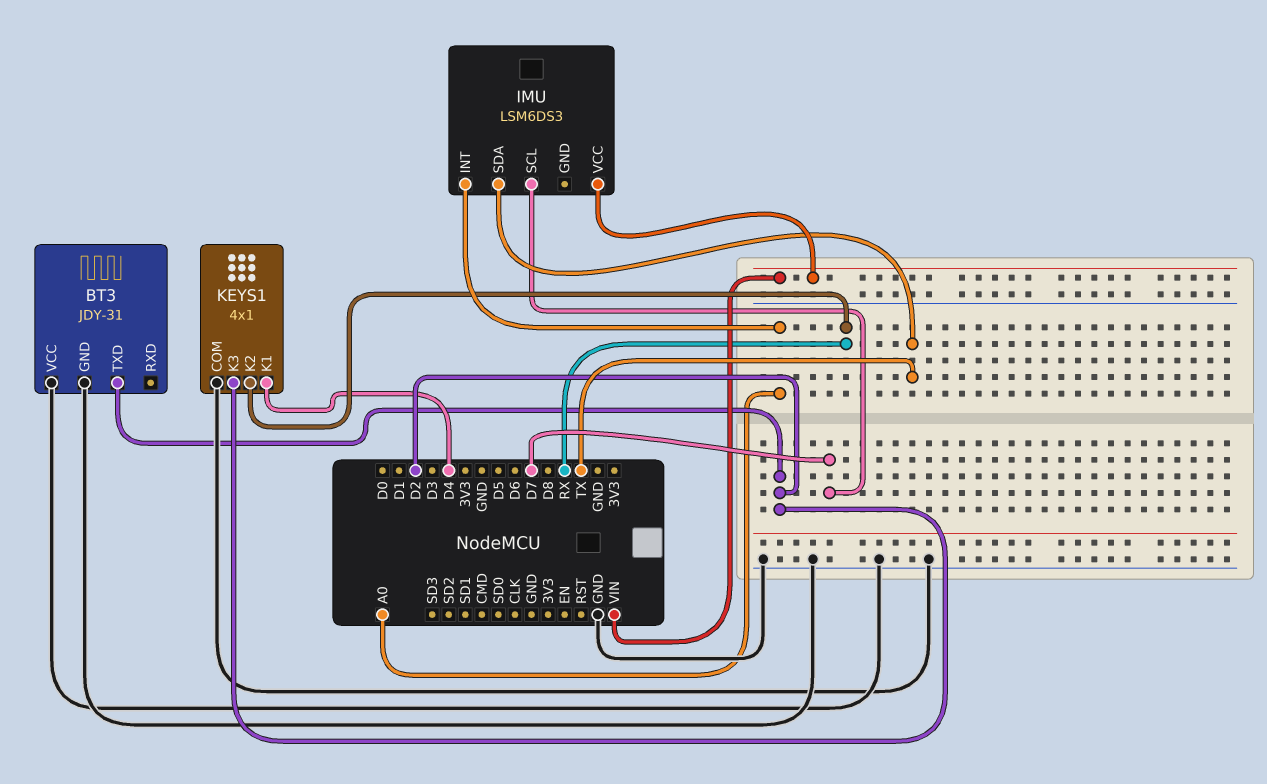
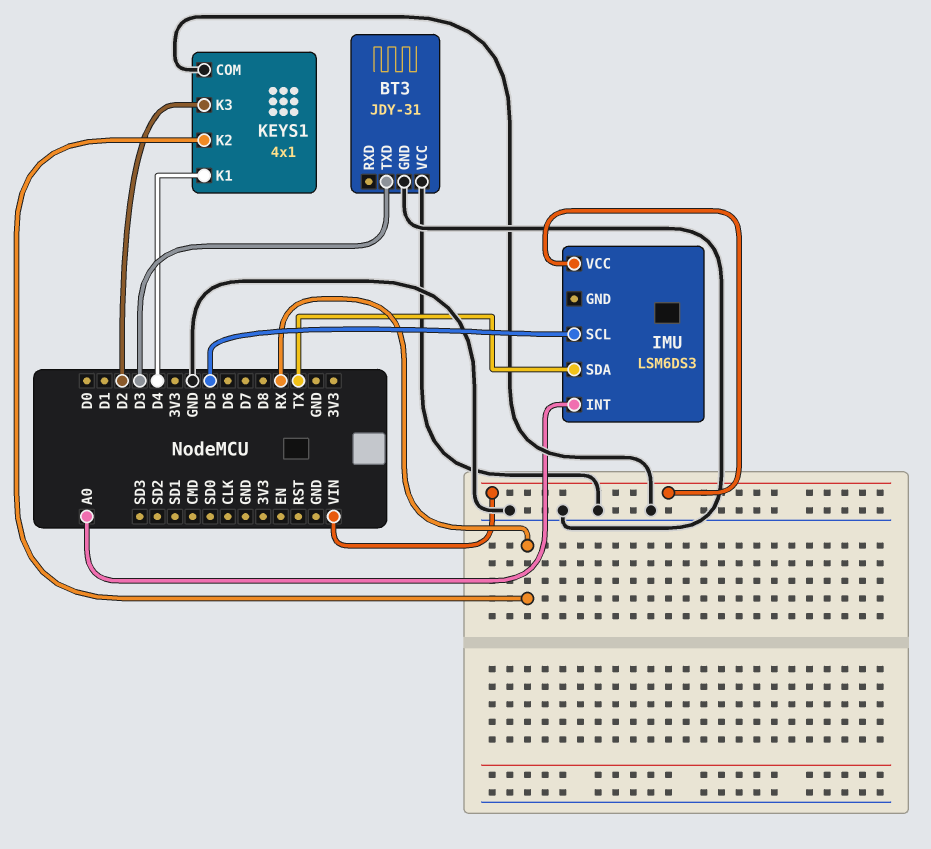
BT3 pin TXD: D2 -> D3
IMU pin SCL: D7 -> D5

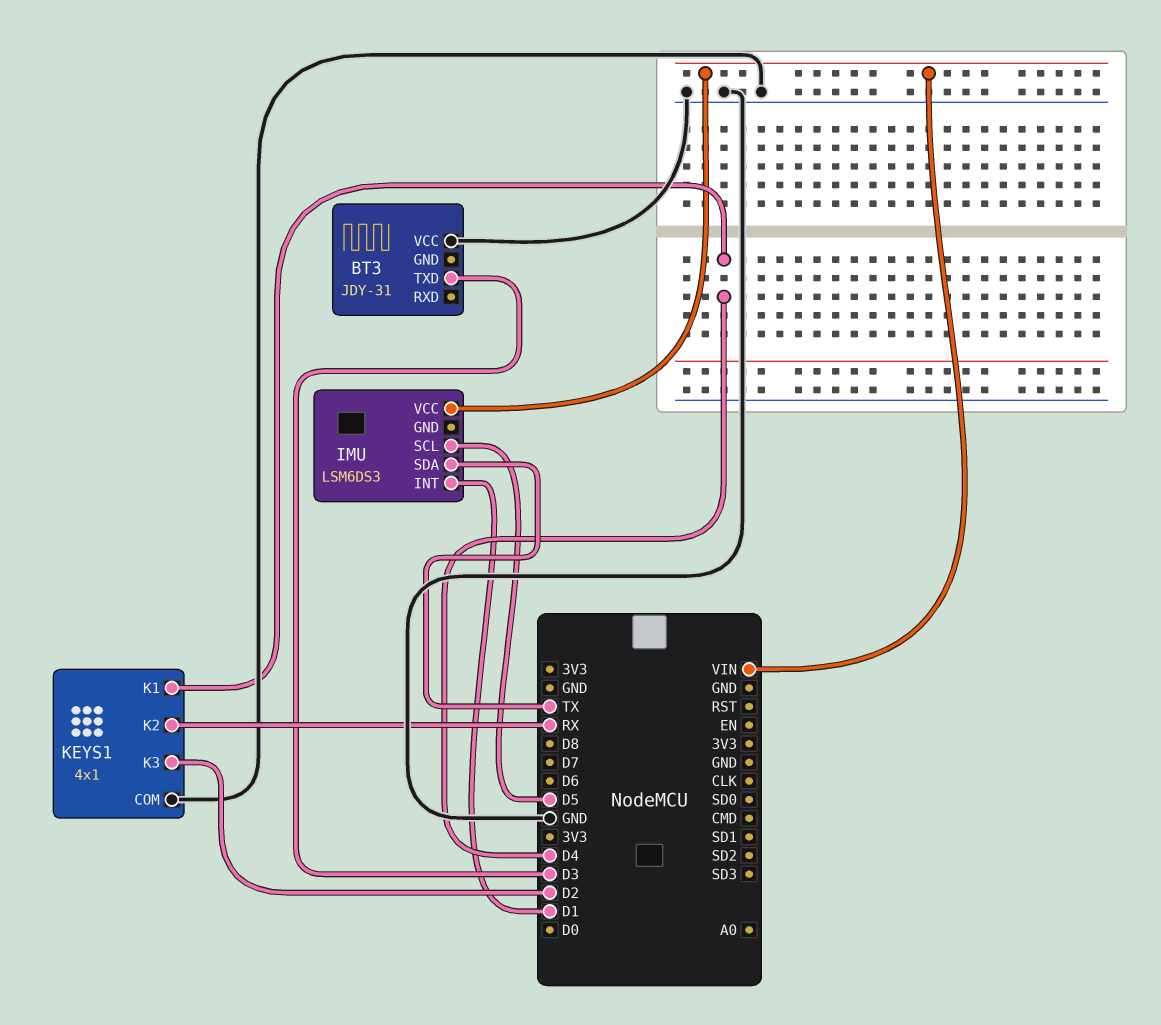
BT3 pin GND: GND -> none
IMU pin INT: A0 -> D1

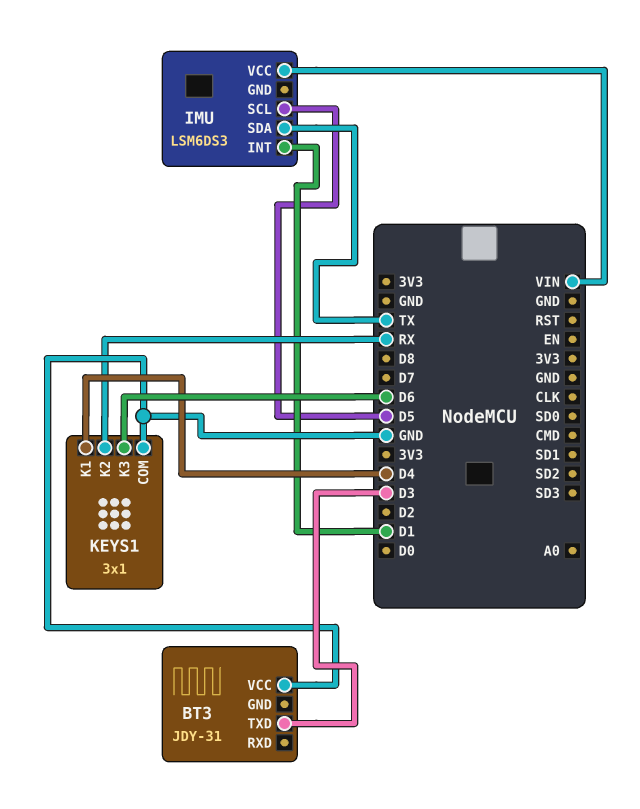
KEYS1: 4x1 -> 3x1
KEYS1 pin K3: D2 -> D6

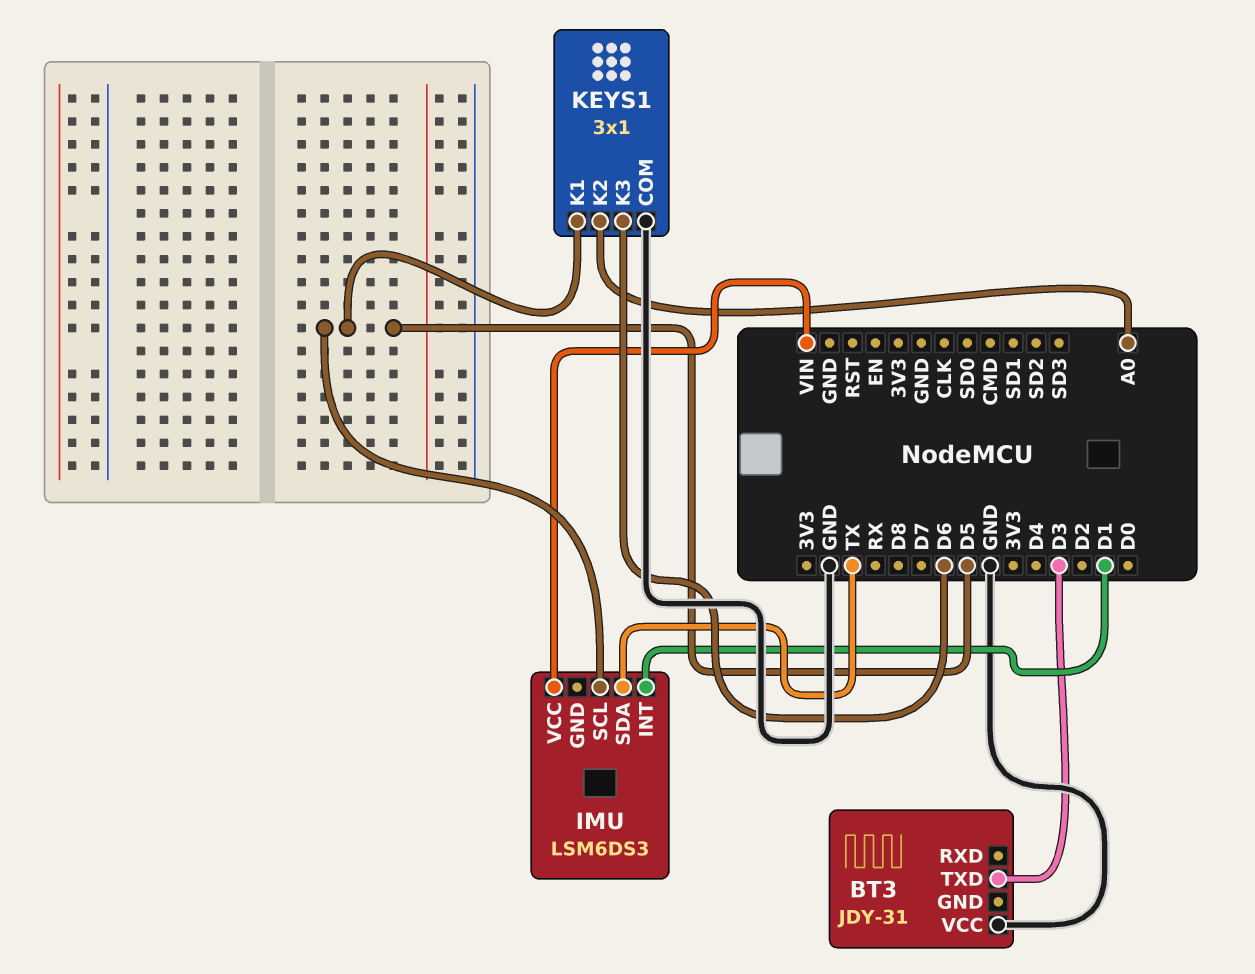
KEYS1 pin K1: D4 -> D5
KEYS1 pin K2: RX -> A0

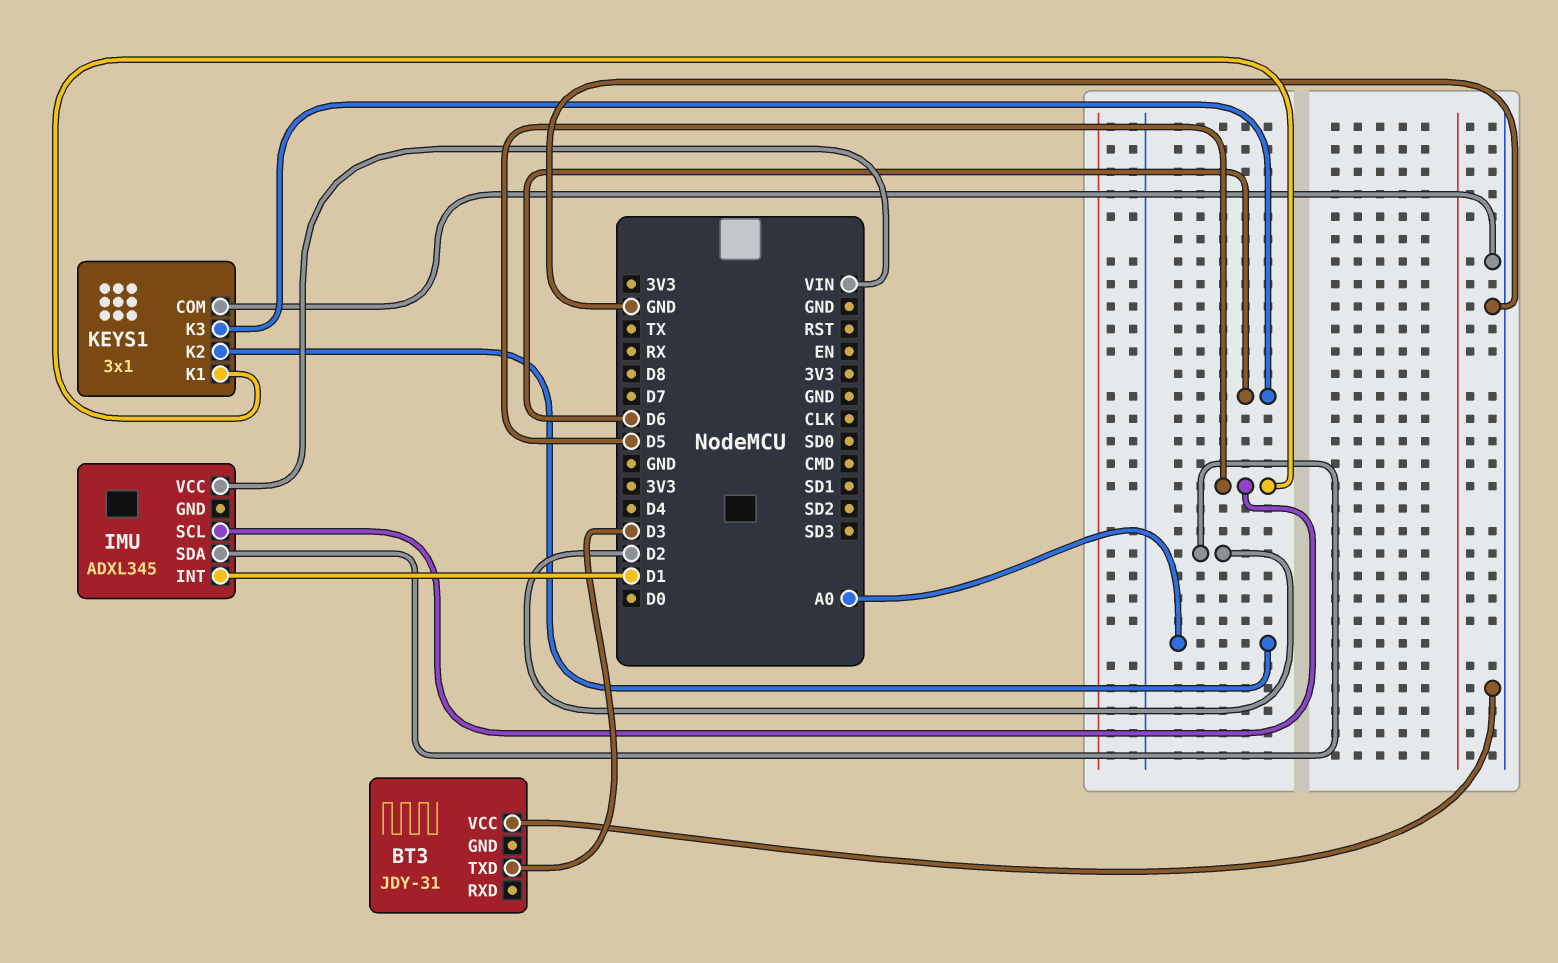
IMU: LSM6DS3 -> ADXL345
IMU pin SDA: TX -> D2

